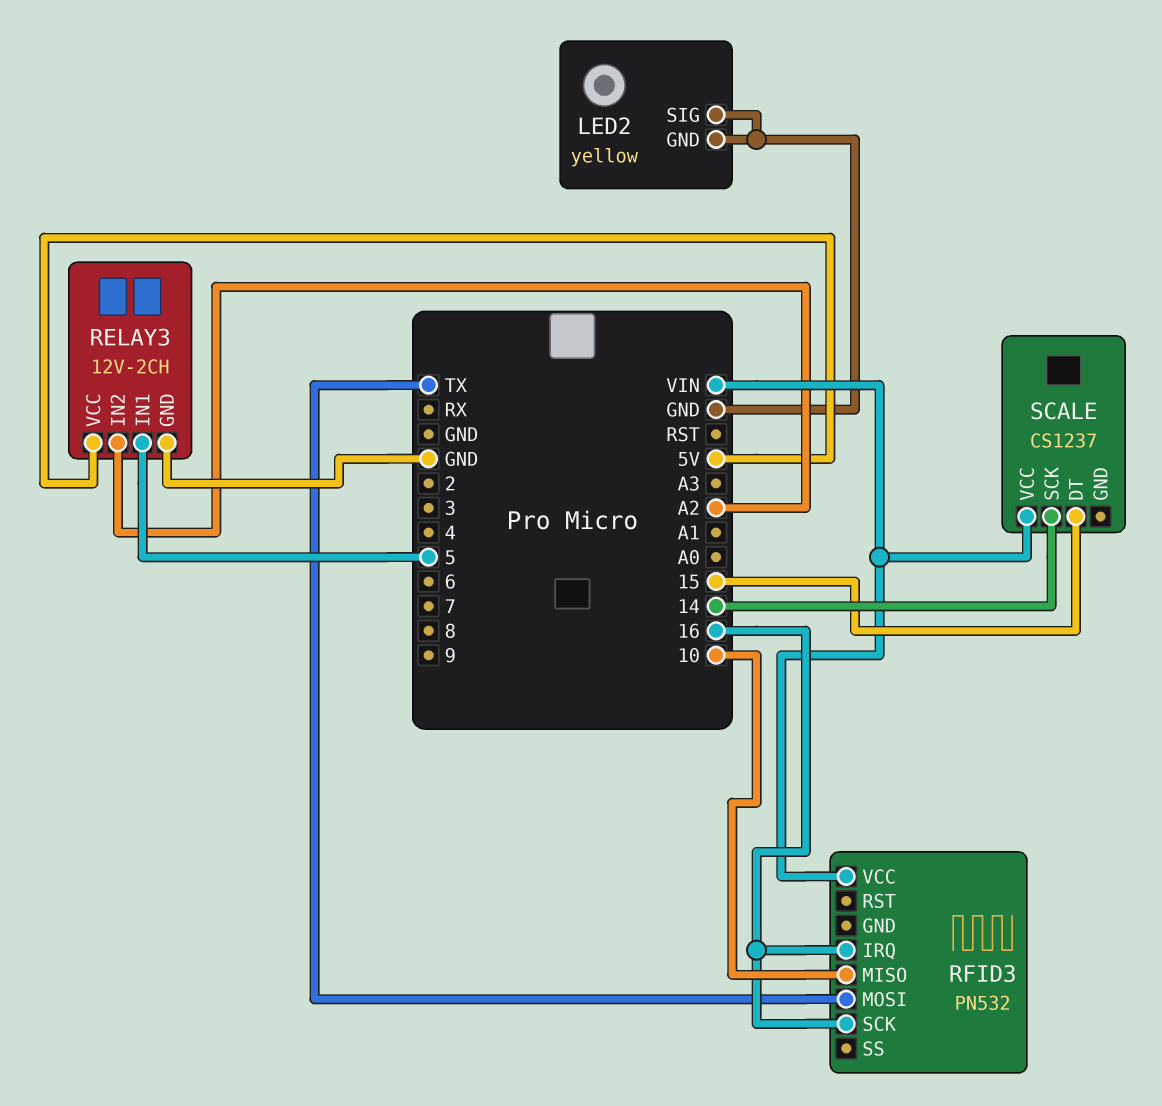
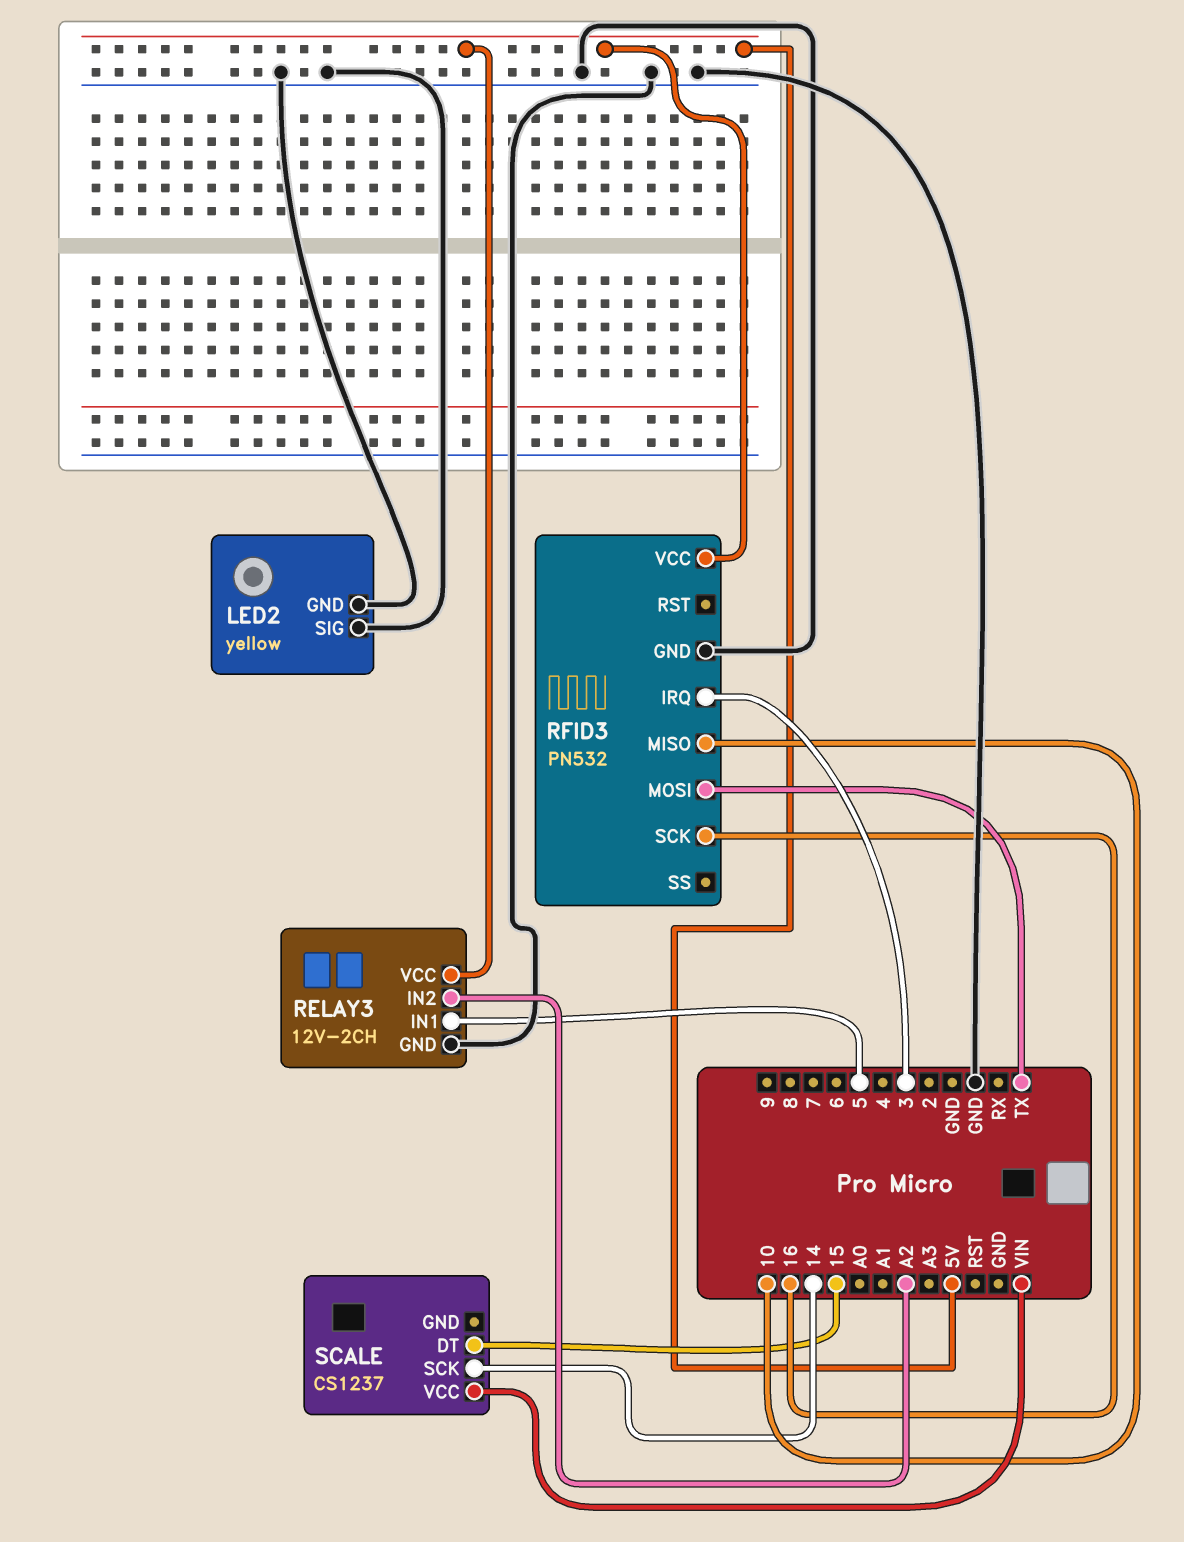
RFID3 pin GND: none -> GND
RFID3 pin IRQ: 16 -> 3
RFID3 pin VCC: VIN -> 5V

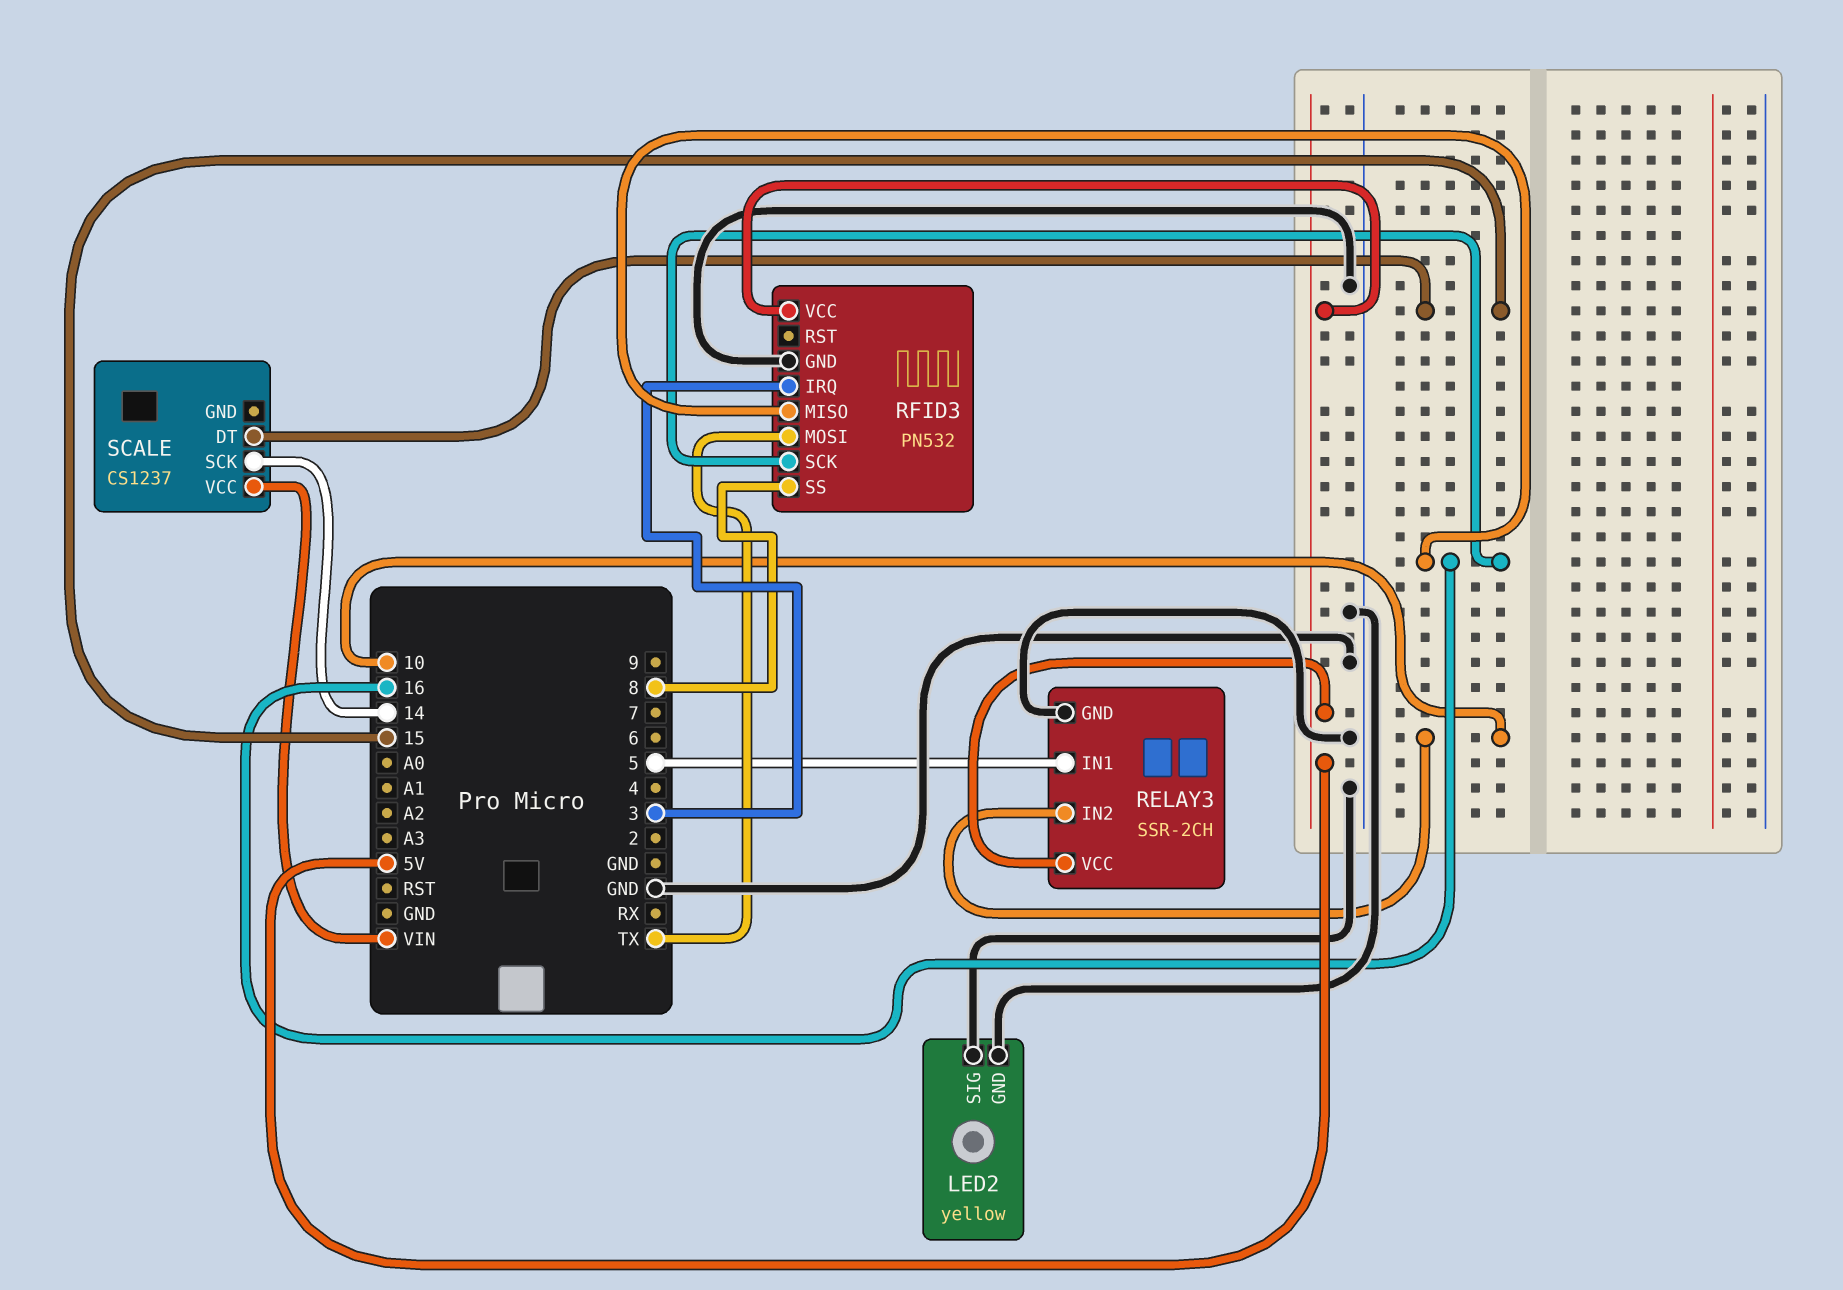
RELAY3: 12V-2CH -> SSR-2CH
RELAY3 pin IN2: A2 -> 10
RFID3 pin MISO: 10 -> 16
RFID3 pin SS: none -> 8

